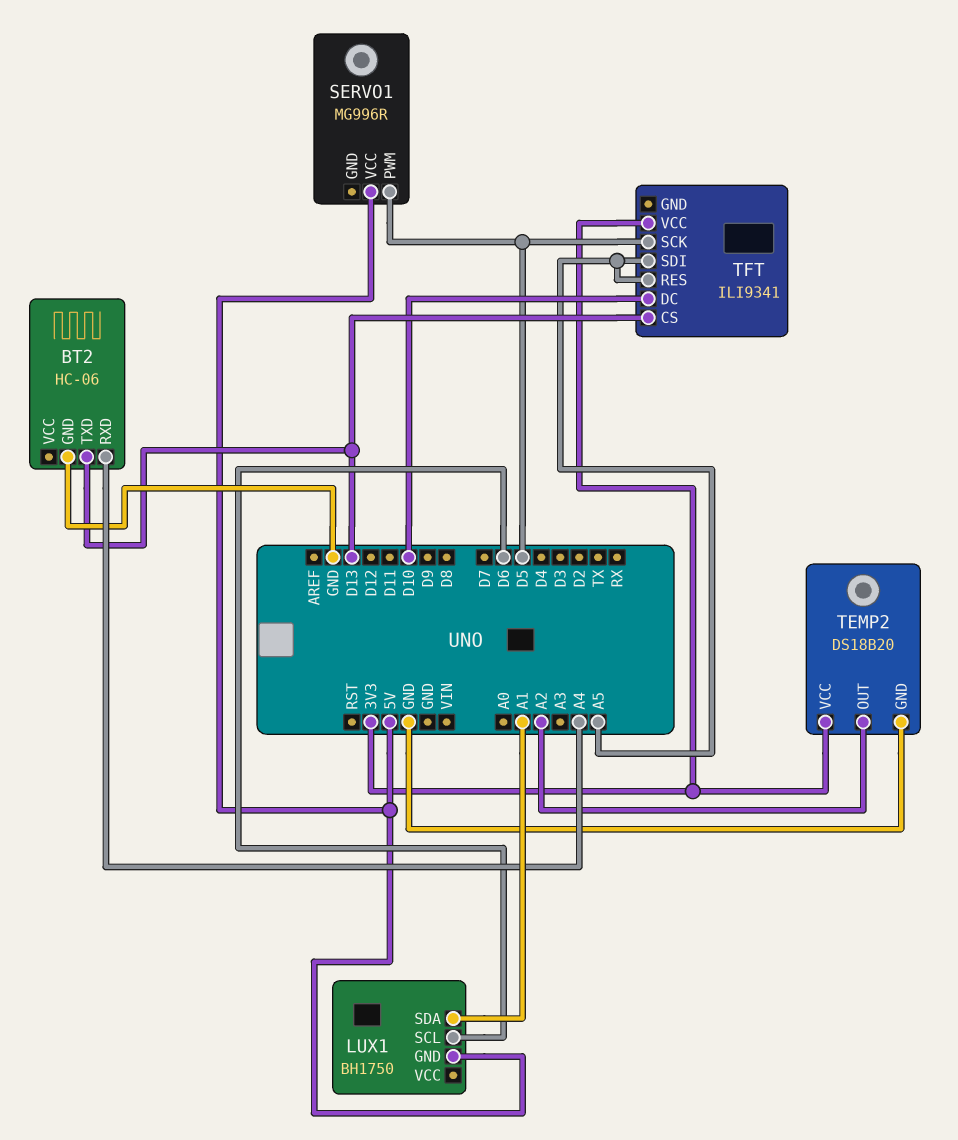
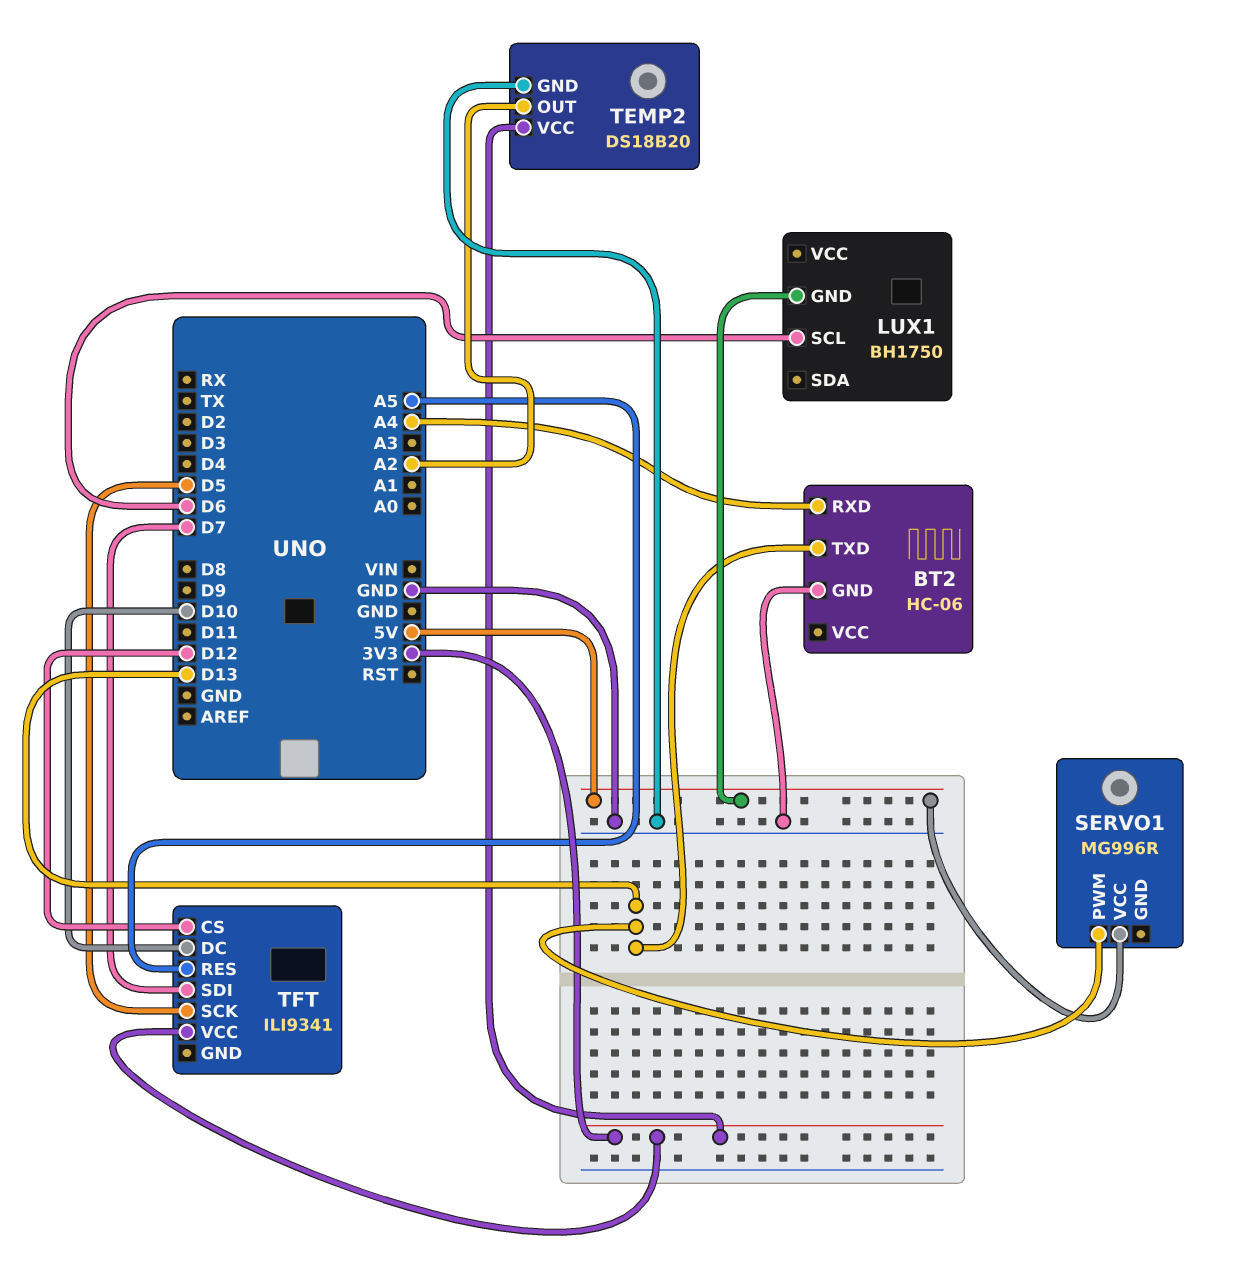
LUX1 pin SDA: A1 -> none
SERVO1 pin PWM: D5 -> D13
TFT pin CS: D13 -> D12
TFT pin SDI: A5 -> D7

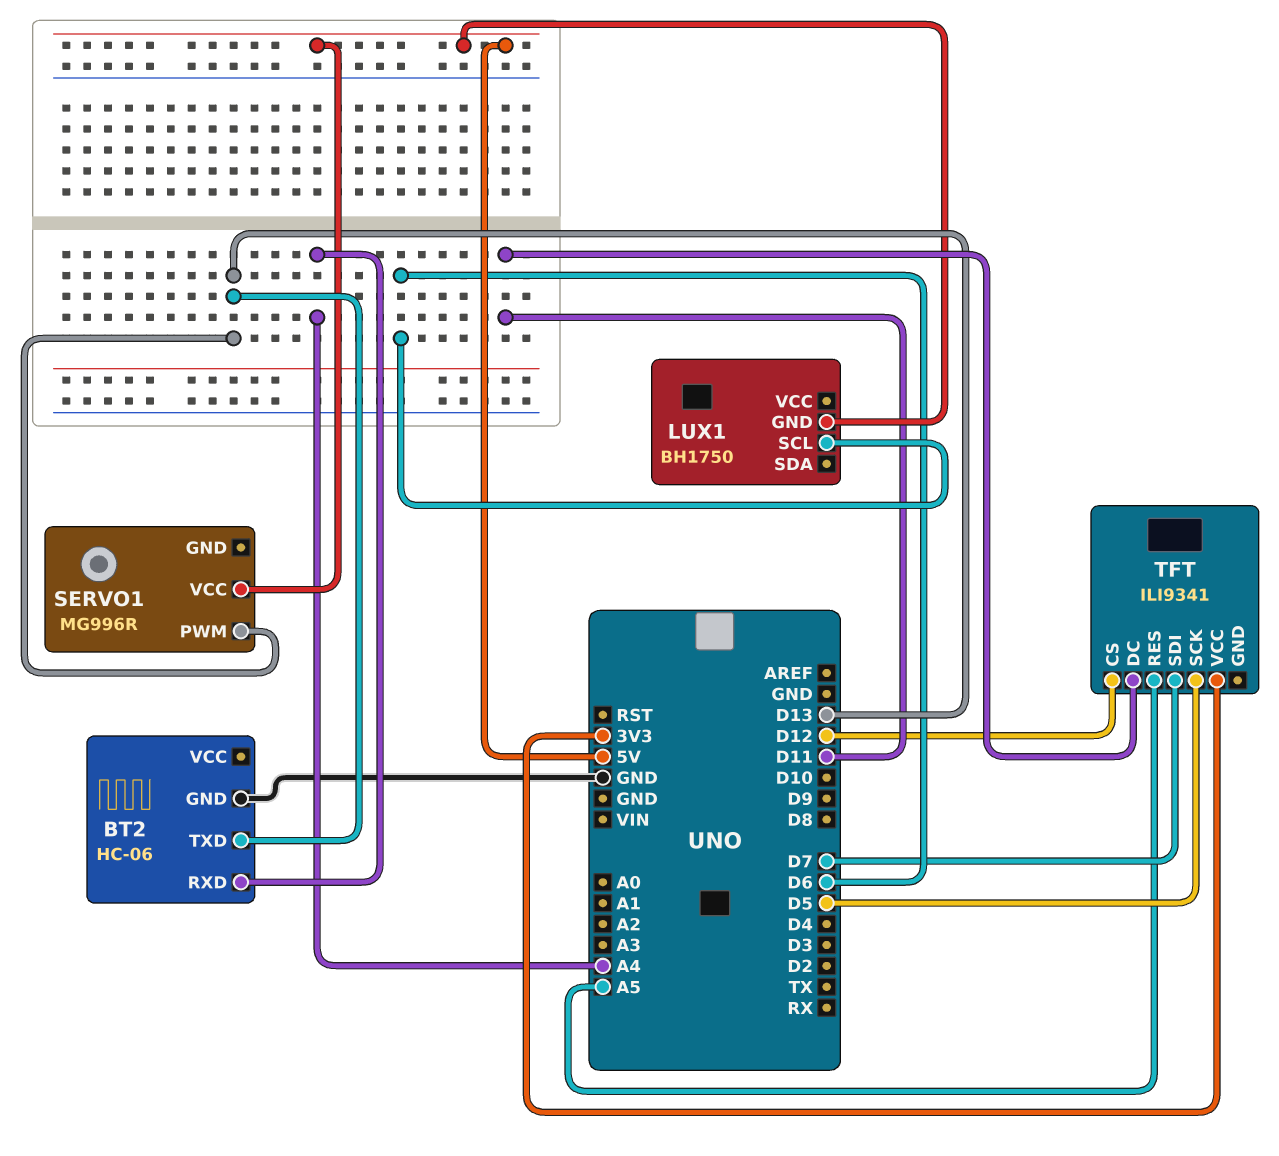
TEMP2: DS18B20 -> none
TEMP2 pin GND: GND -> none
TEMP2 pin OUT: A2 -> none
TEMP2 pin VCC: 3V3 -> none
TFT pin DC: D10 -> D11

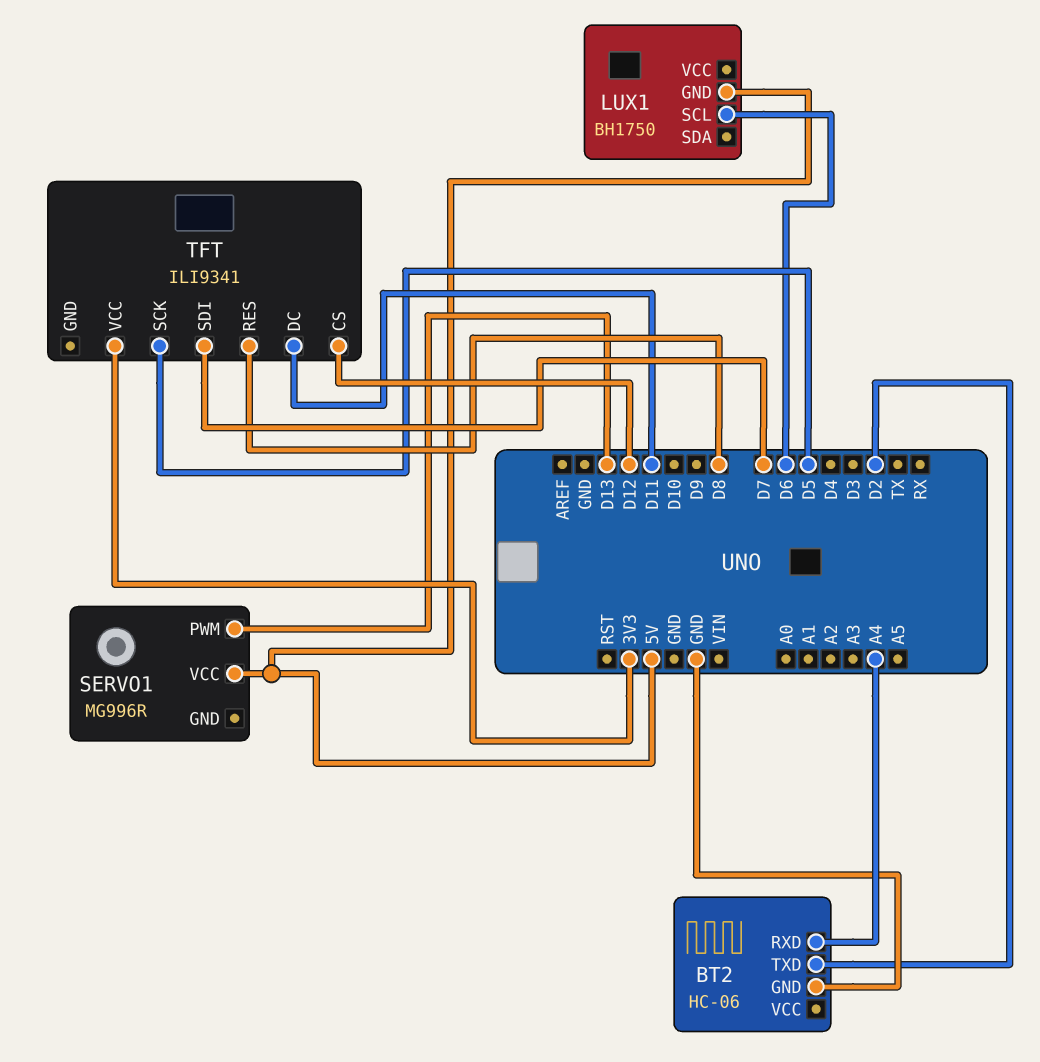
BT2 pin TXD: D13 -> D2
TFT pin RES: A5 -> D8

